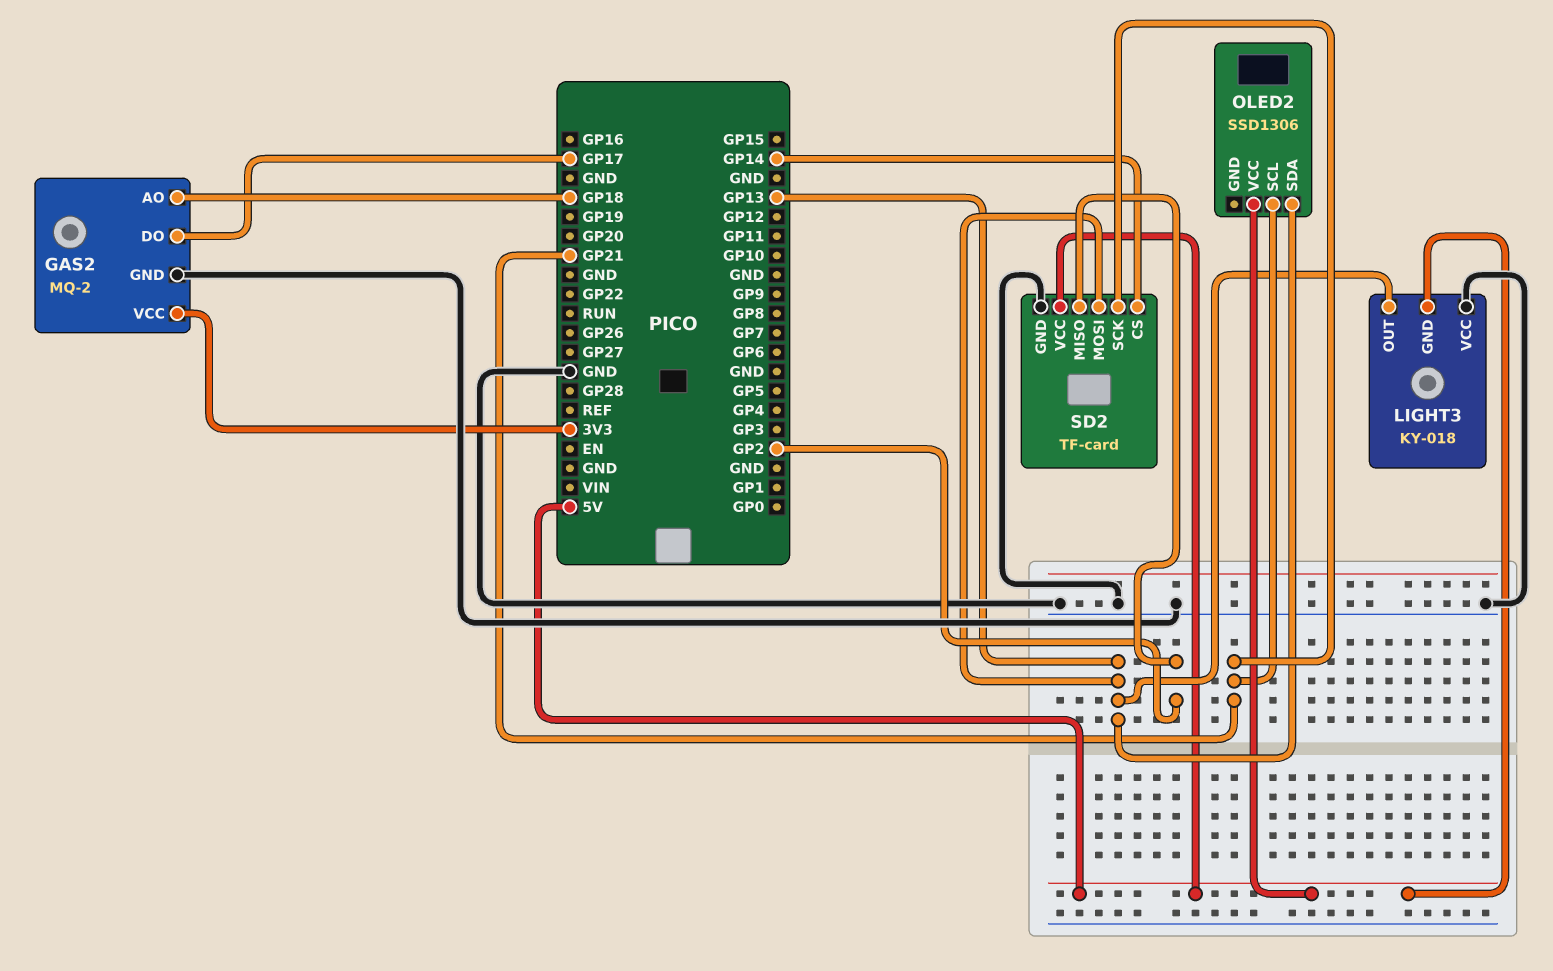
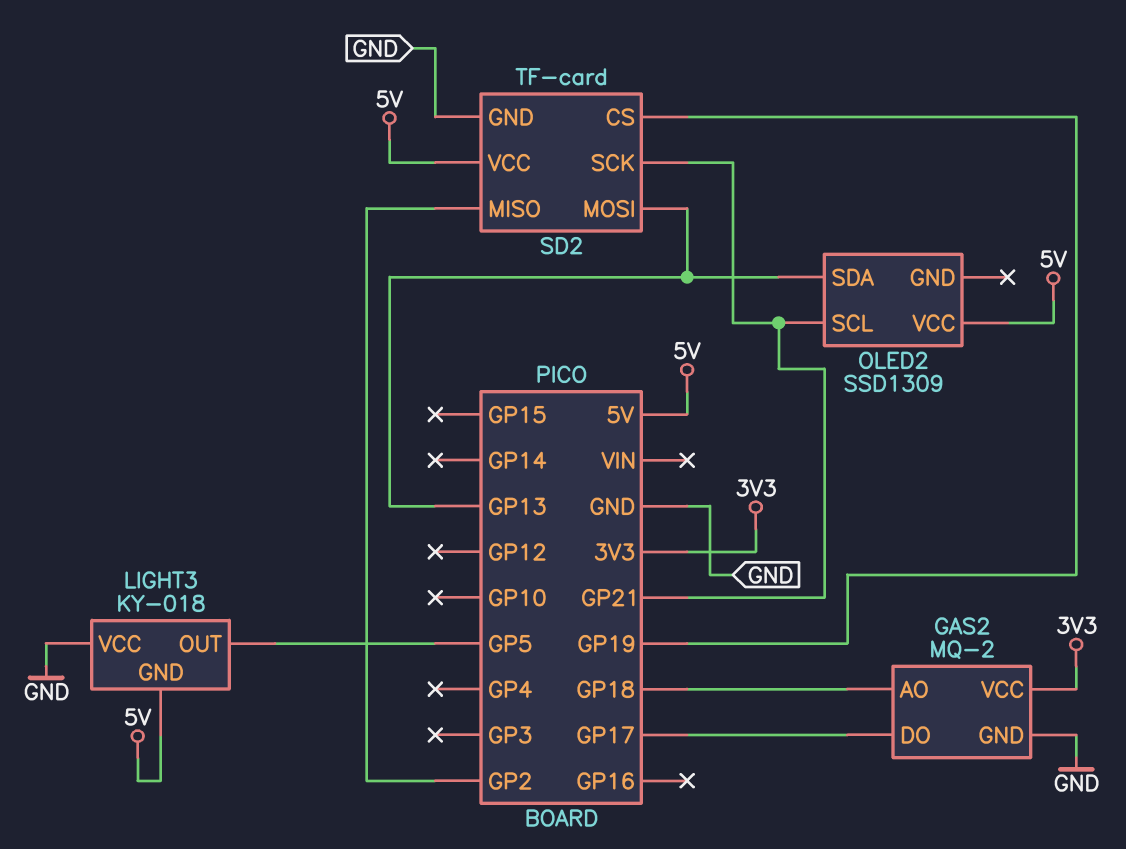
LIGHT3 pin OUT: GP13 -> GP5
OLED2: SSD1306 -> SSD1309
SD2 pin CS: GP14 -> GP19

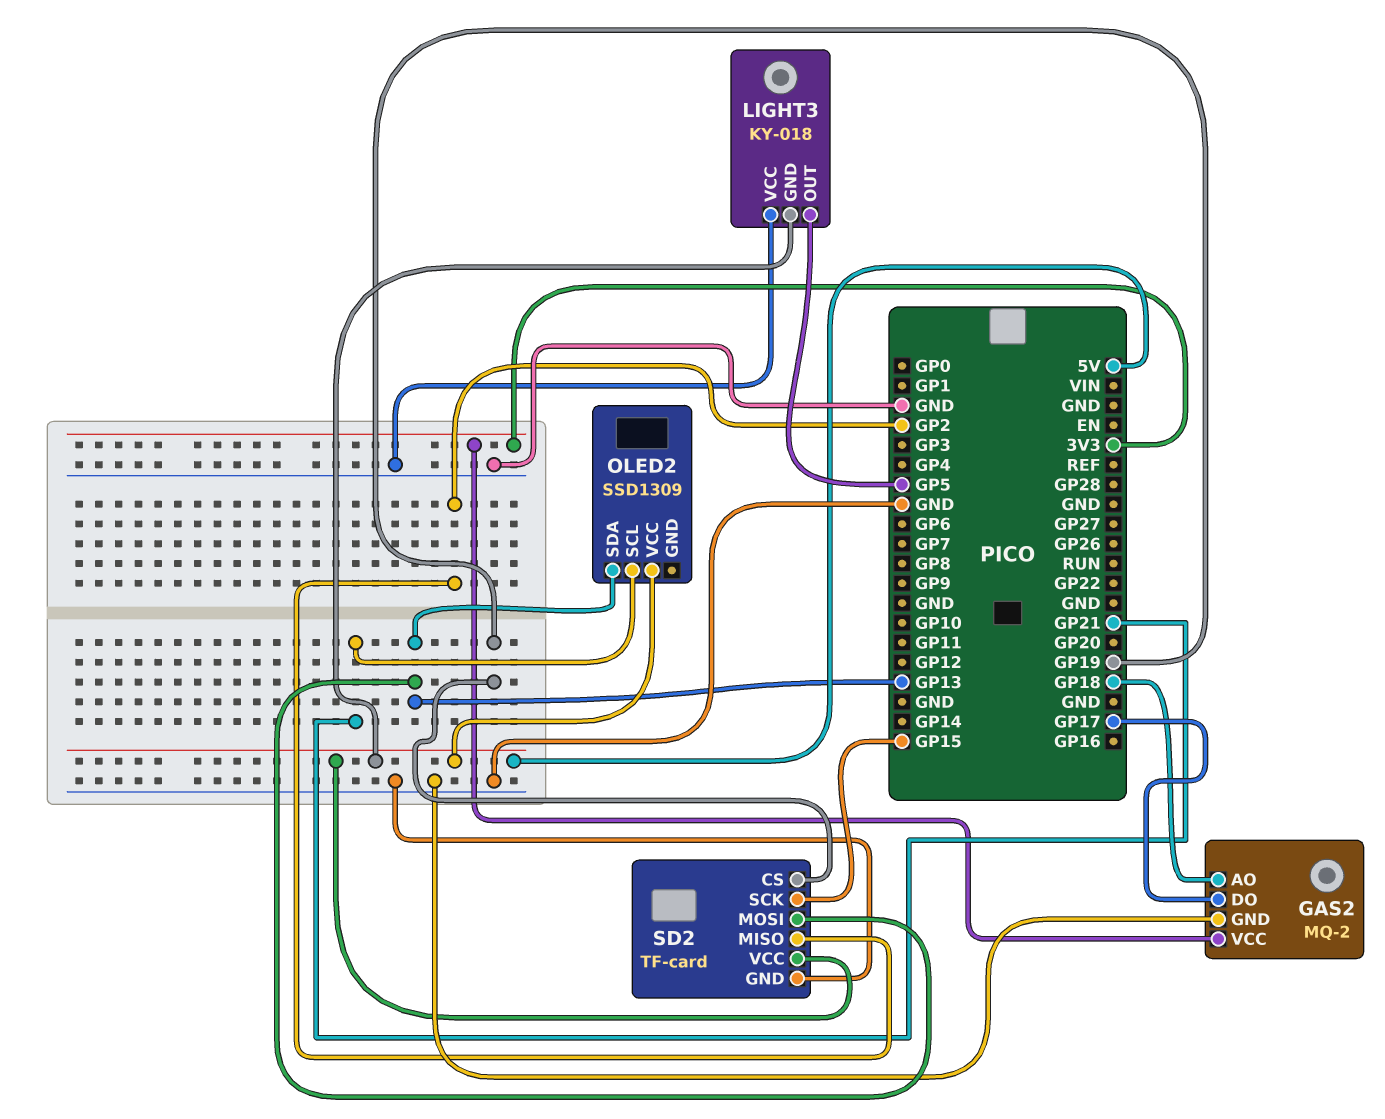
SD2 pin SCK: GP21 -> GP15

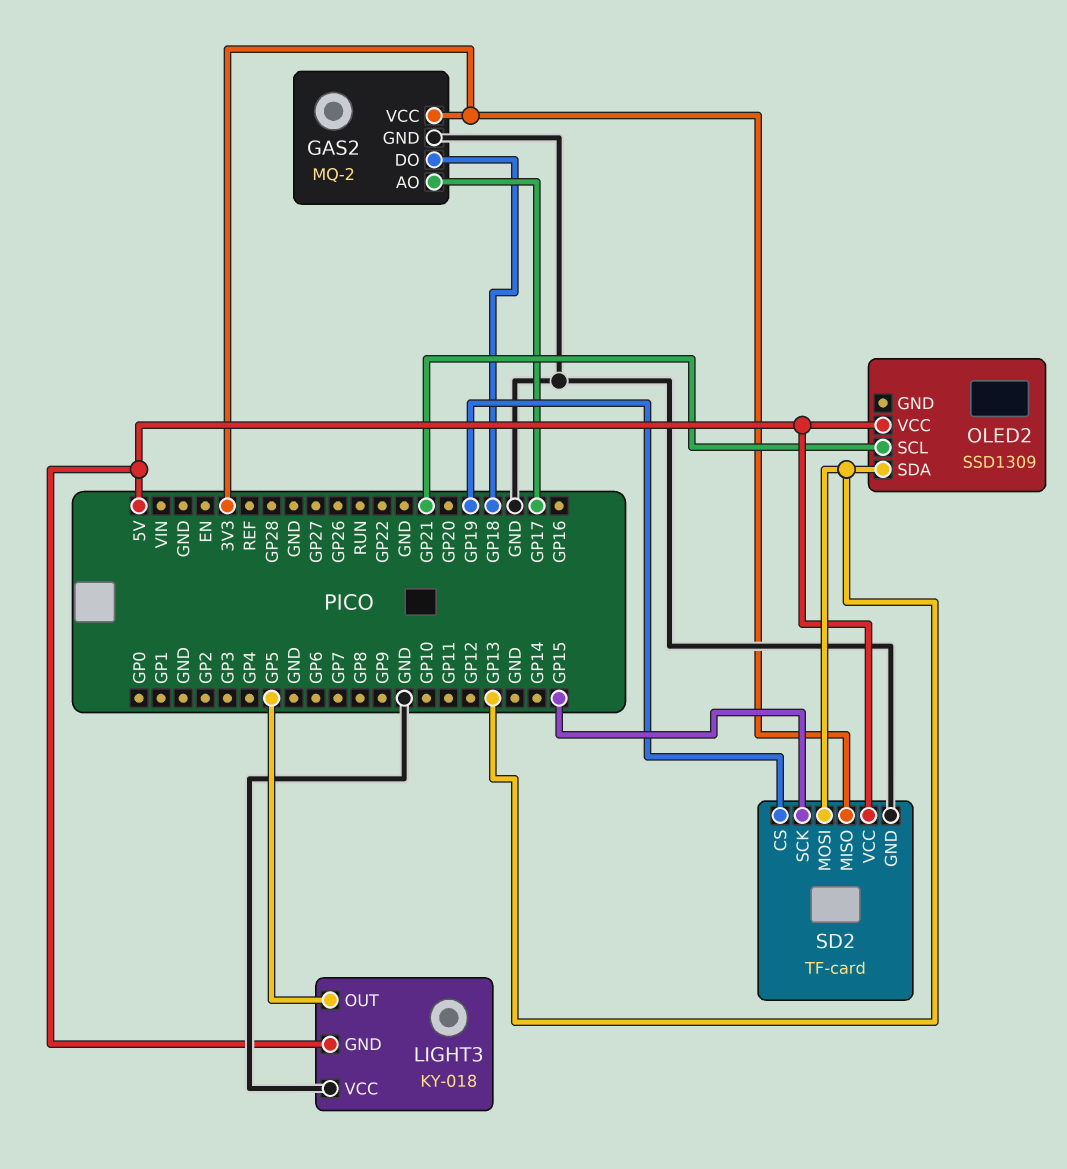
GAS2 pin AO: GP18 -> GP17
GAS2 pin DO: GP17 -> GP18
SD2 pin MISO: GP2 -> 3V3

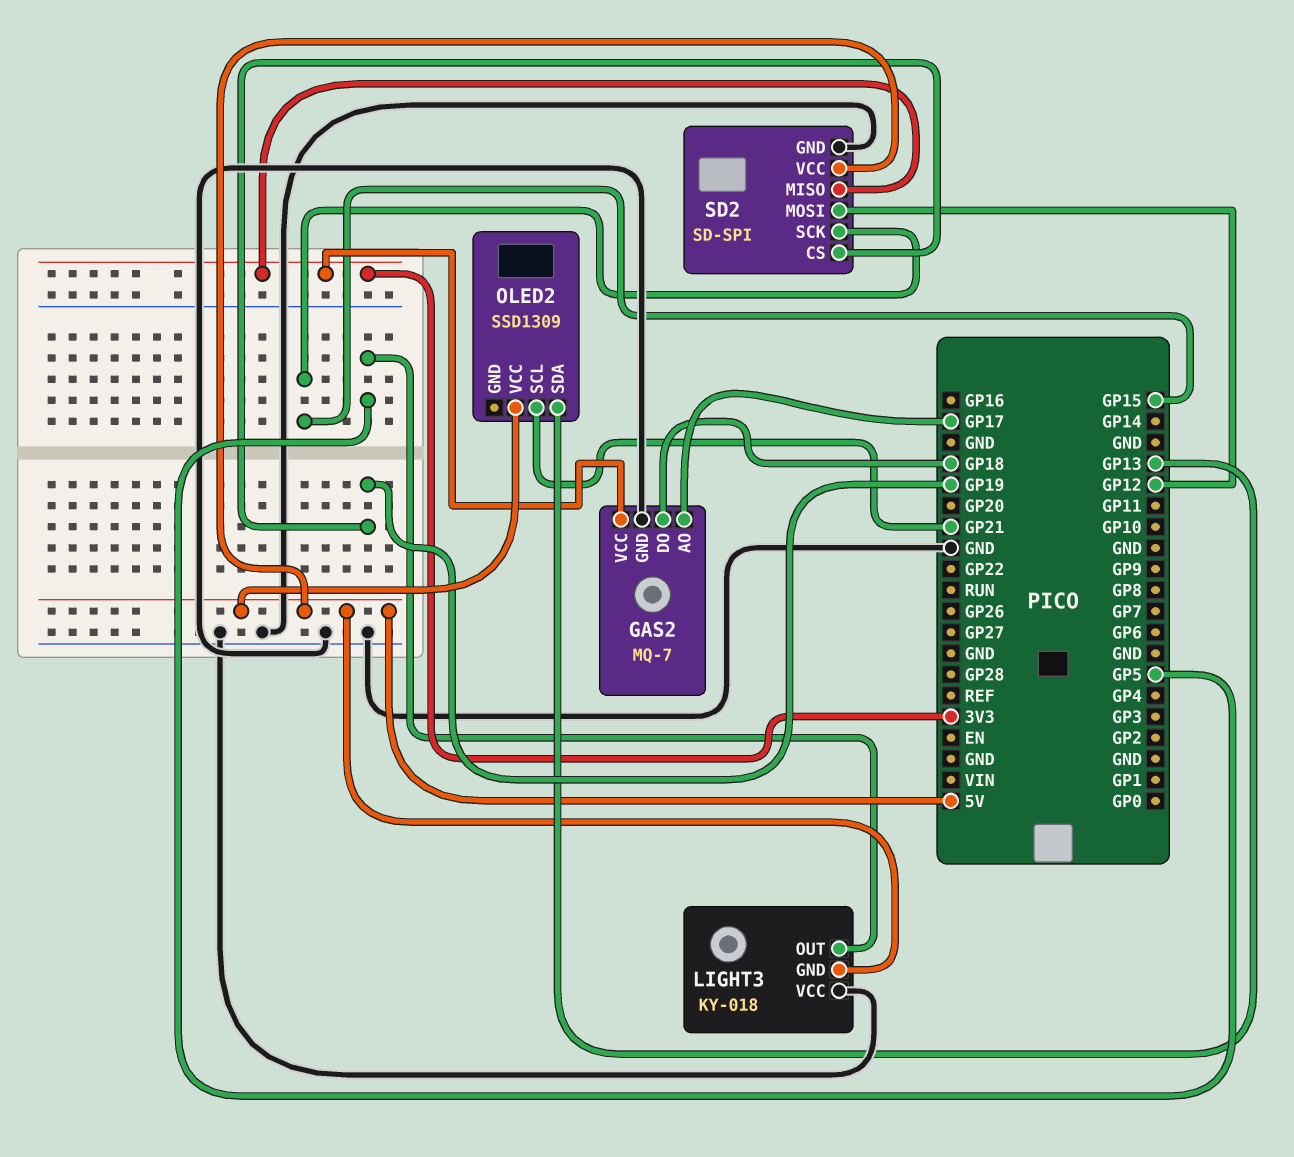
GAS2: MQ-2 -> MQ-7
SD2: TF-card -> SD-SPI
SD2 pin MOSI: GP13 -> GP12

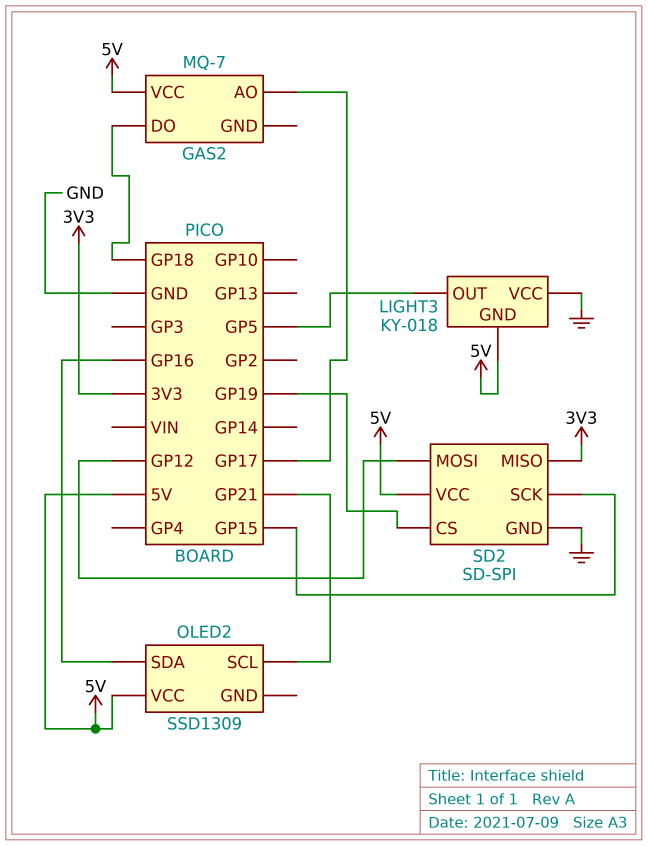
GAS2 pin GND: GND -> none
GAS2 pin VCC: 3V3 -> 5V
OLED2 pin SDA: GP13 -> GP16

